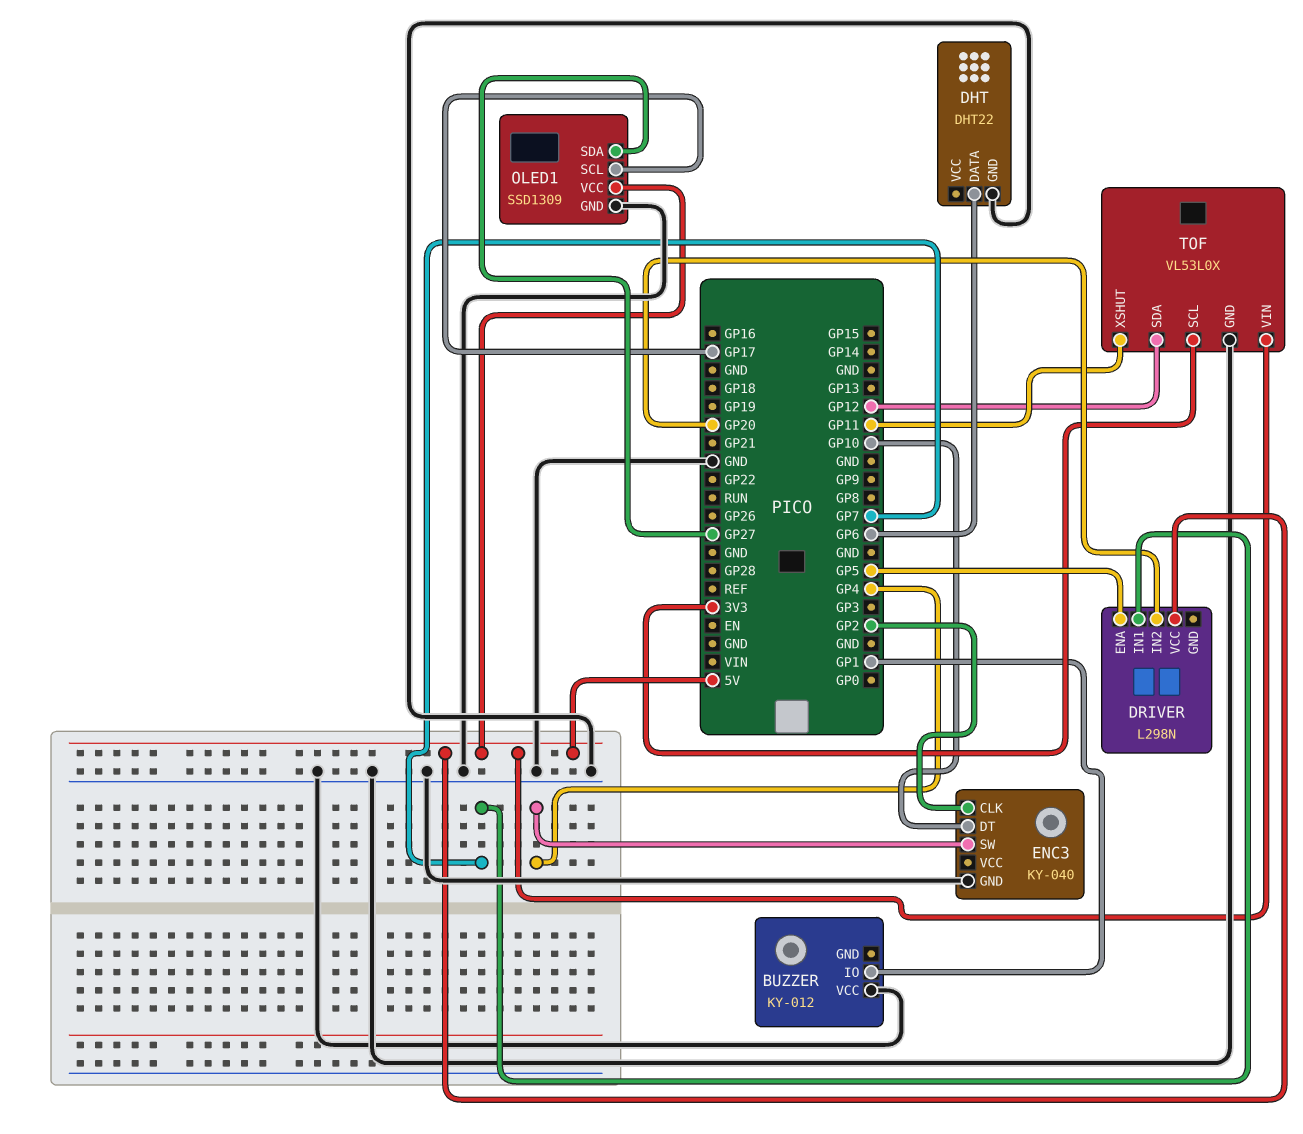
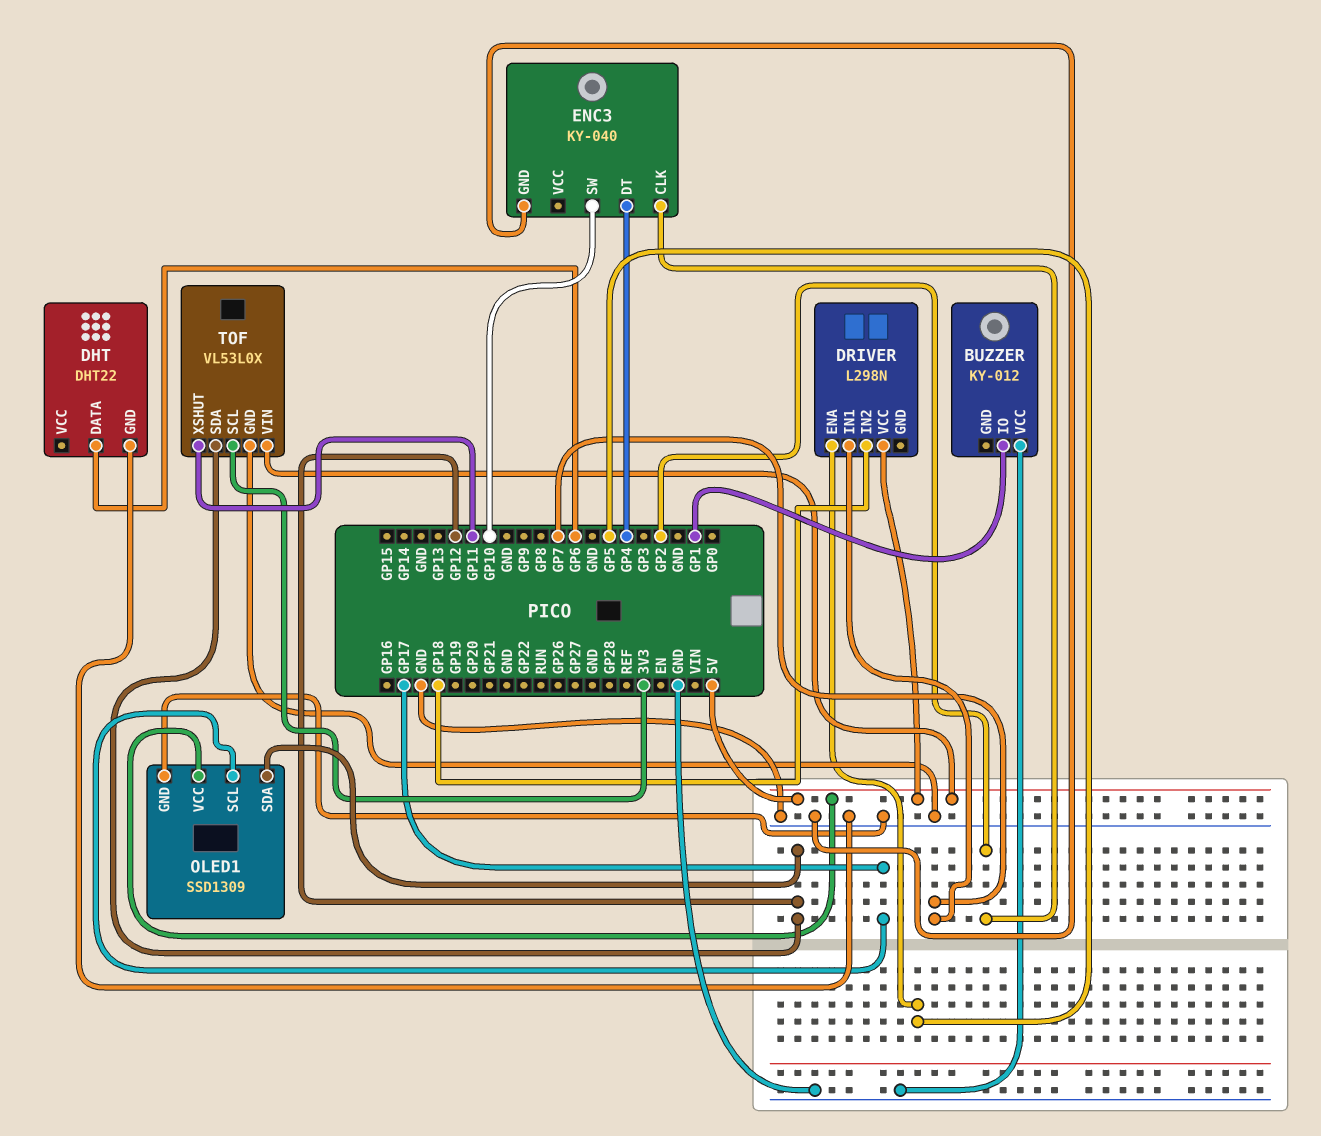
DRIVER pin IN2: GP20 -> GP18
ENC3 pin DT: GP10 -> GP4
ENC3 pin SW: GP4 -> GP10
OLED1 pin SDA: GP27 -> GP12

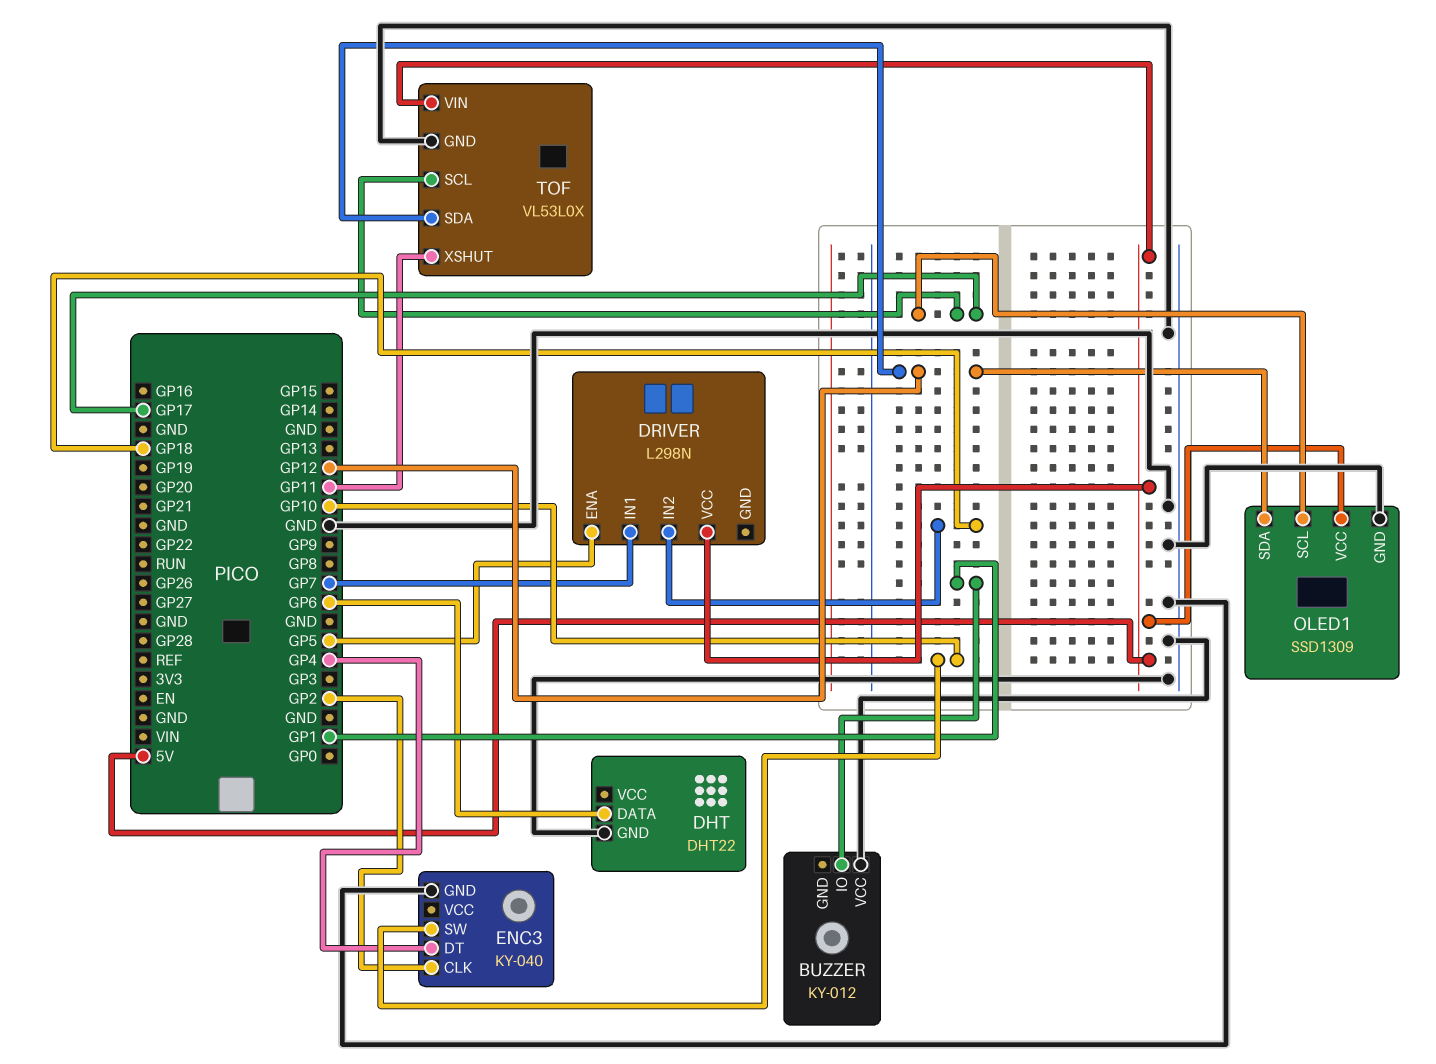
TOF pin SCL: 3V3 -> GP17

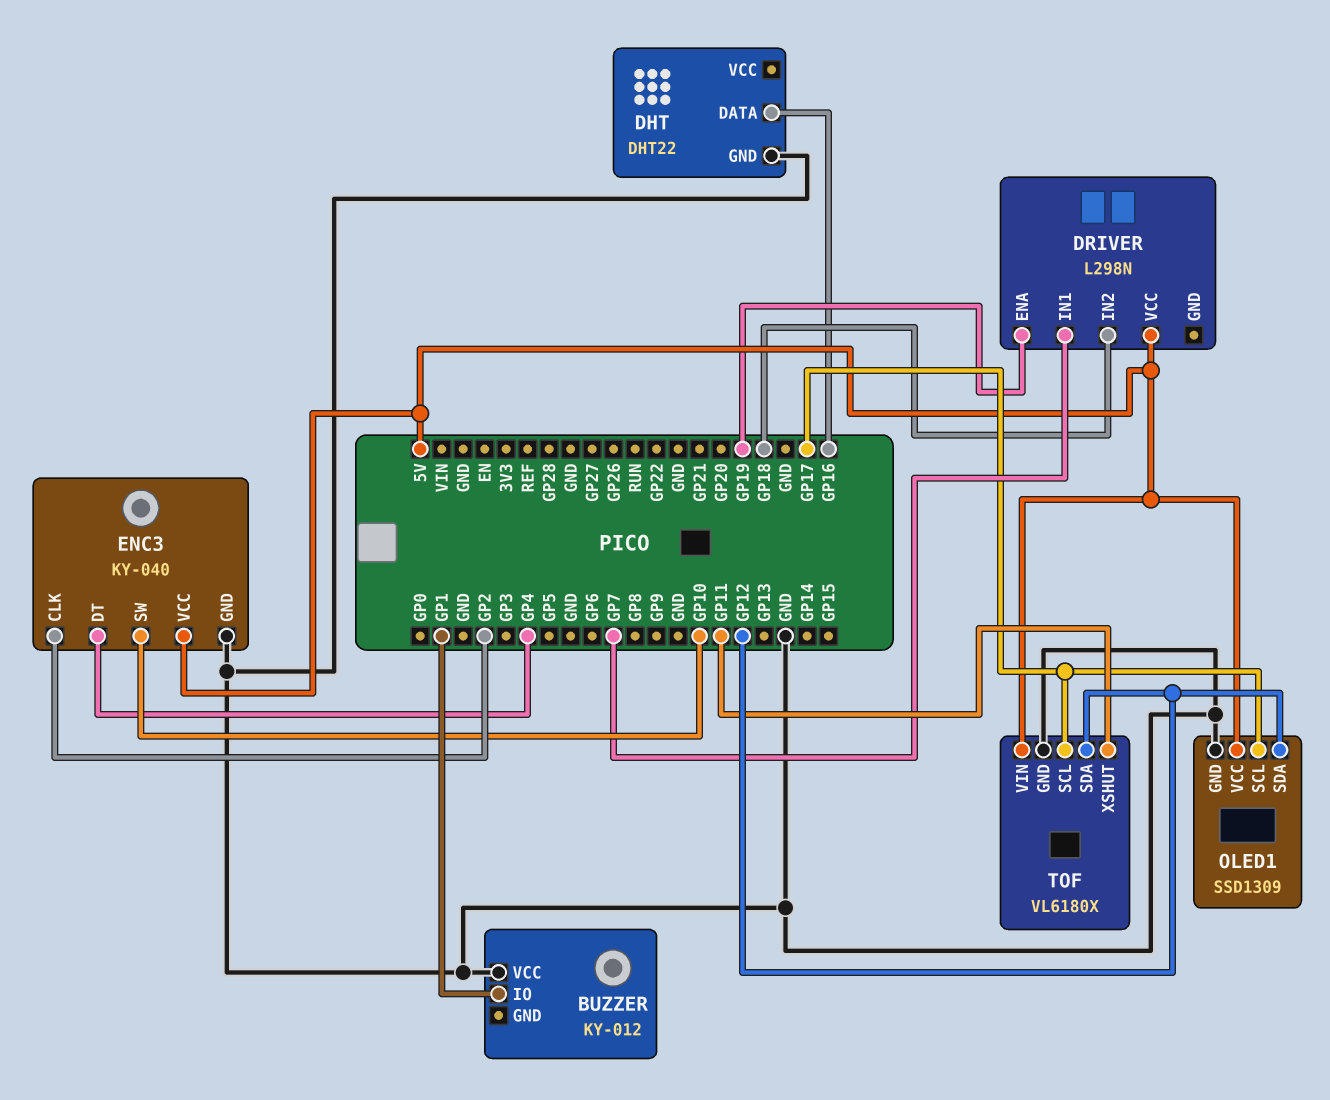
DHT pin DATA: GP6 -> GP16
DRIVER pin ENA: GP5 -> GP19
ENC3 pin VCC: none -> 5V
TOF: VL53L0X -> VL6180X

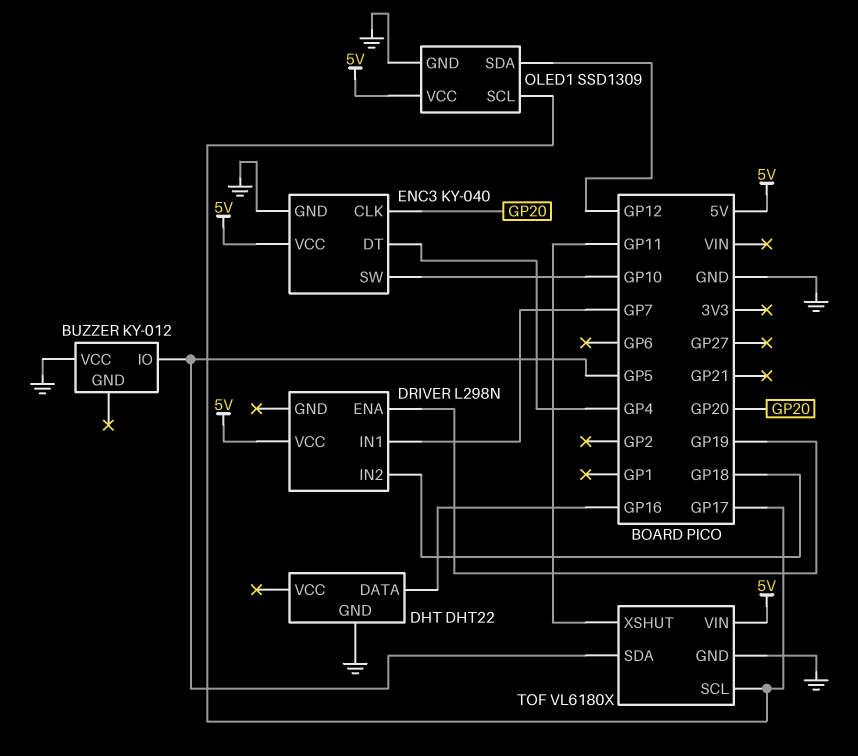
BUZZER pin IO: GP1 -> GP5
ENC3 pin CLK: GP2 -> GP20
TOF pin SDA: GP12 -> GP5

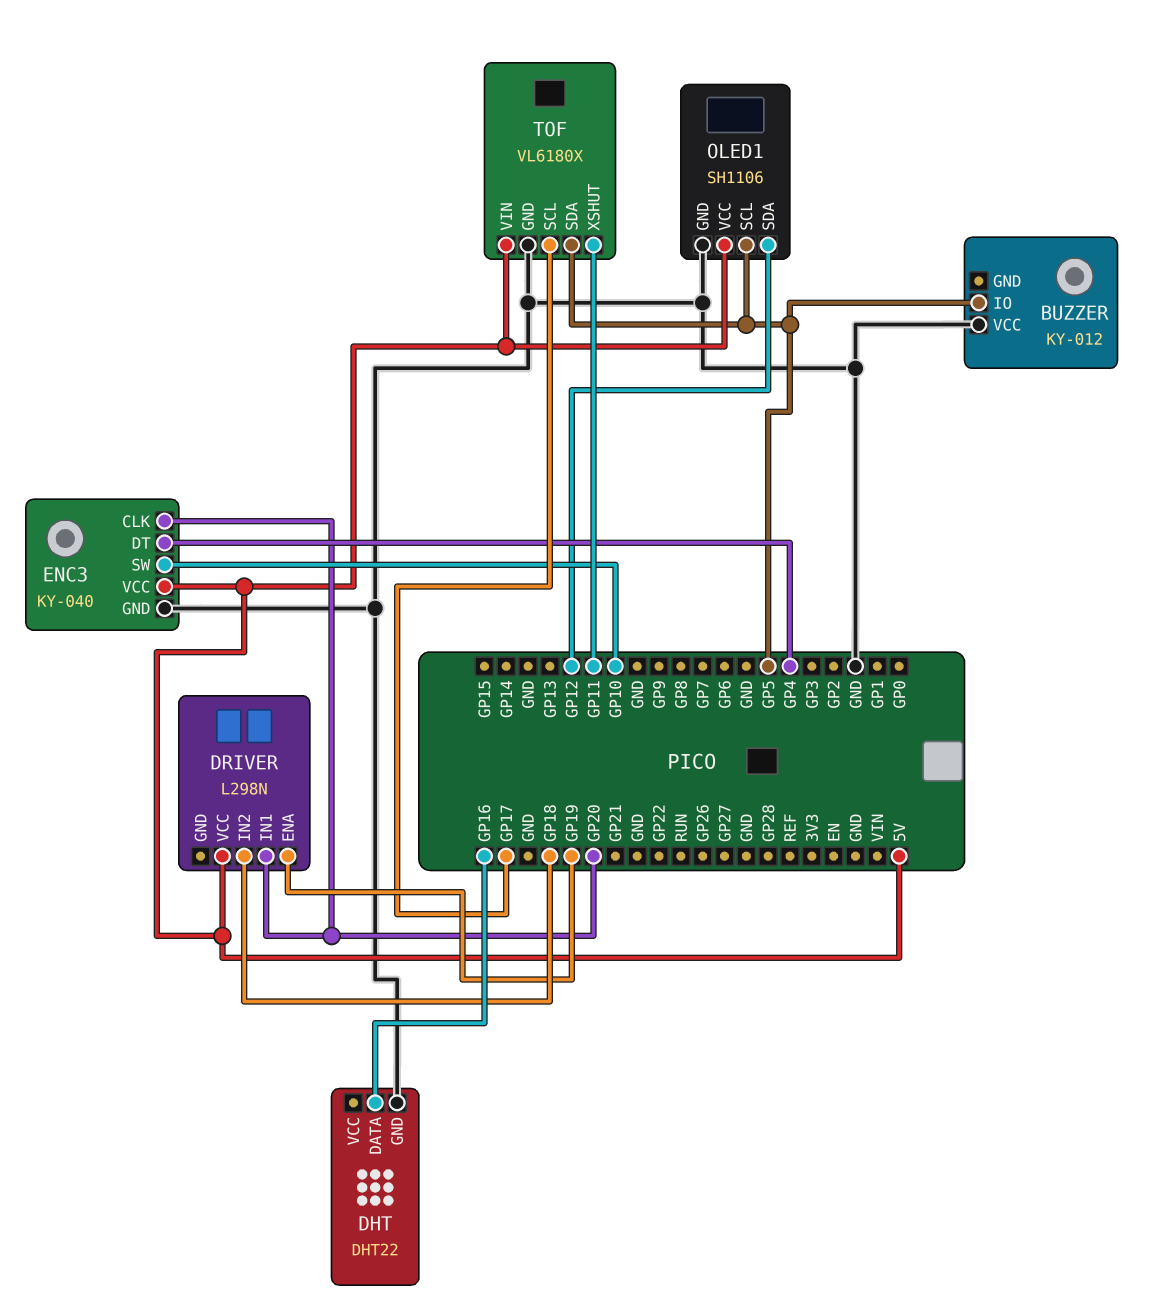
DRIVER pin IN1: GP7 -> GP20
OLED1: SSD1309 -> SH1106
OLED1 pin SCL: GP17 -> GP5

